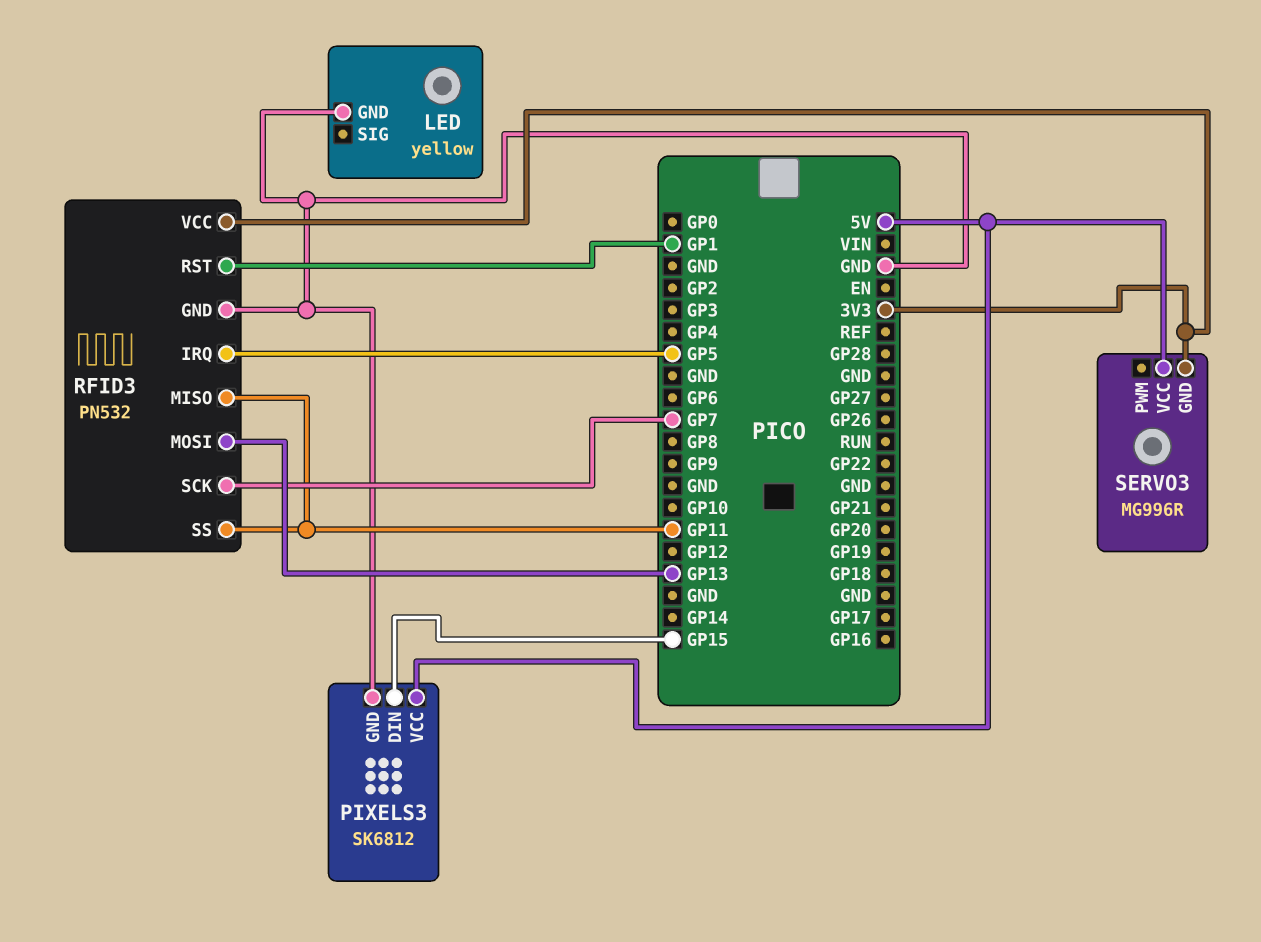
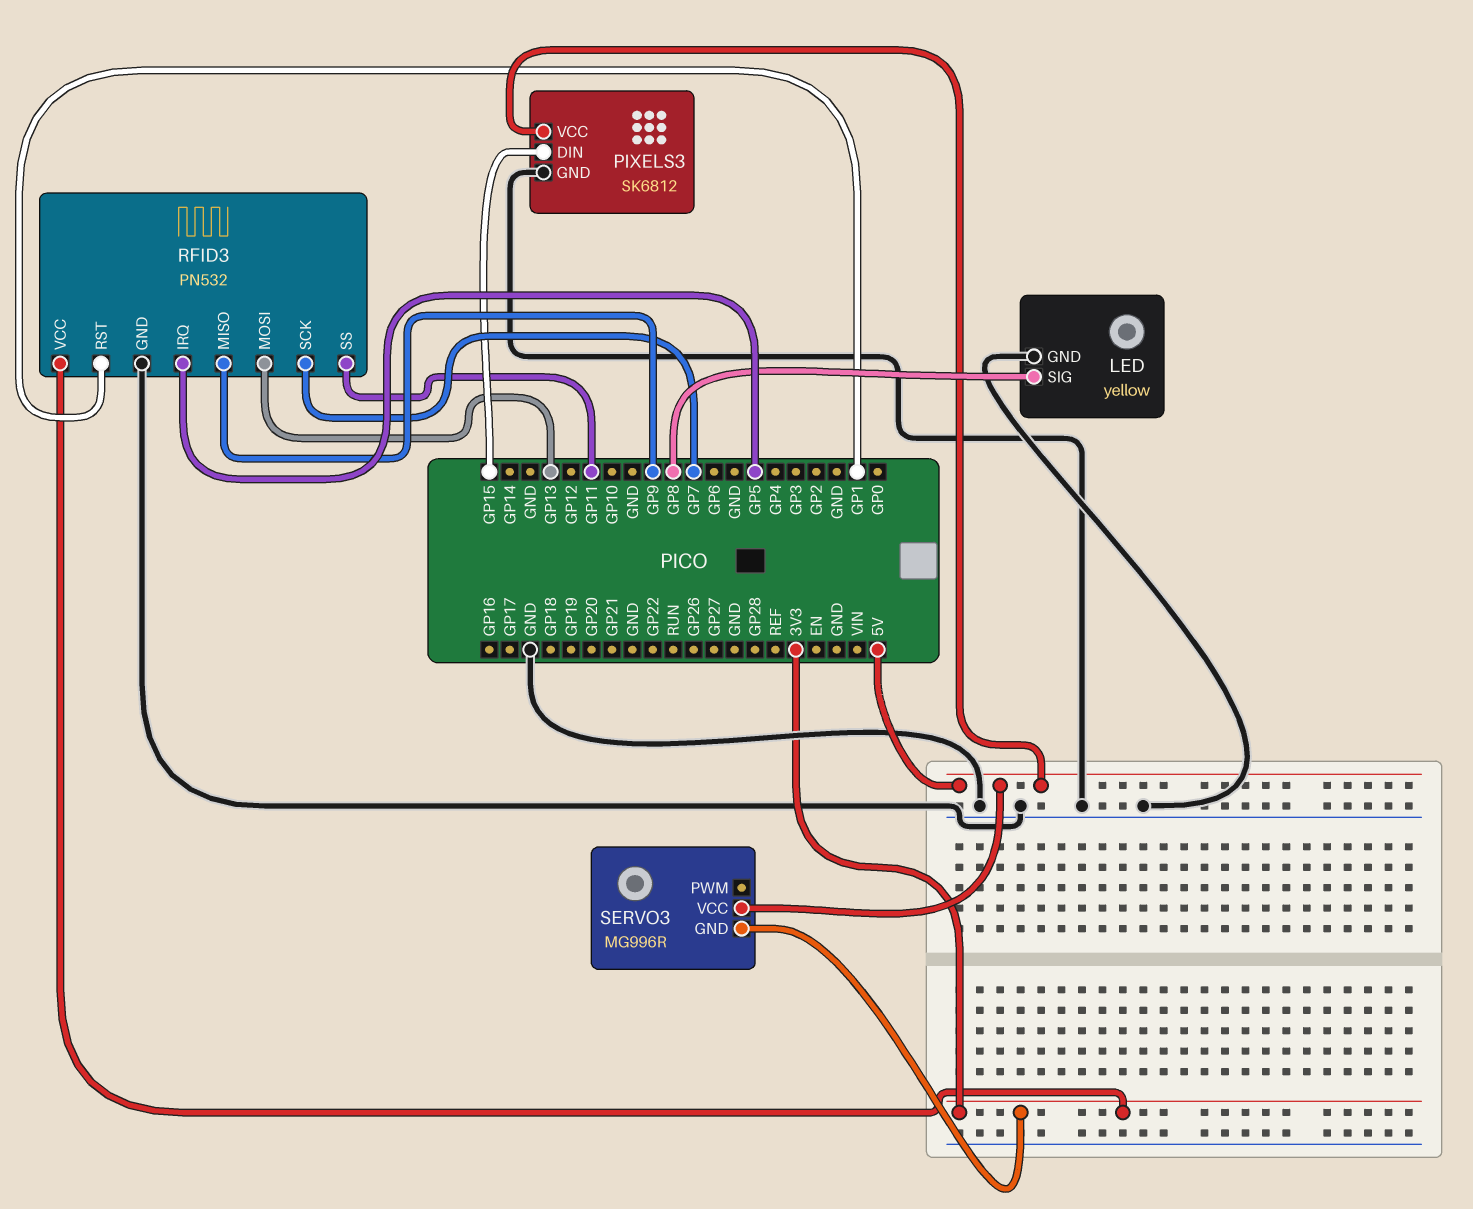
LED pin SIG: none -> GP8
RFID3 pin MISO: GP11 -> GP9

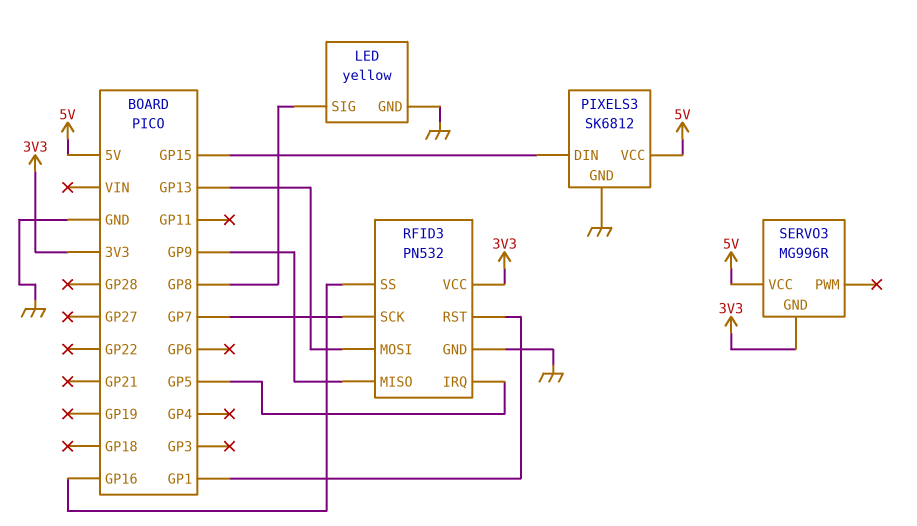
RFID3 pin SS: GP11 -> GP16

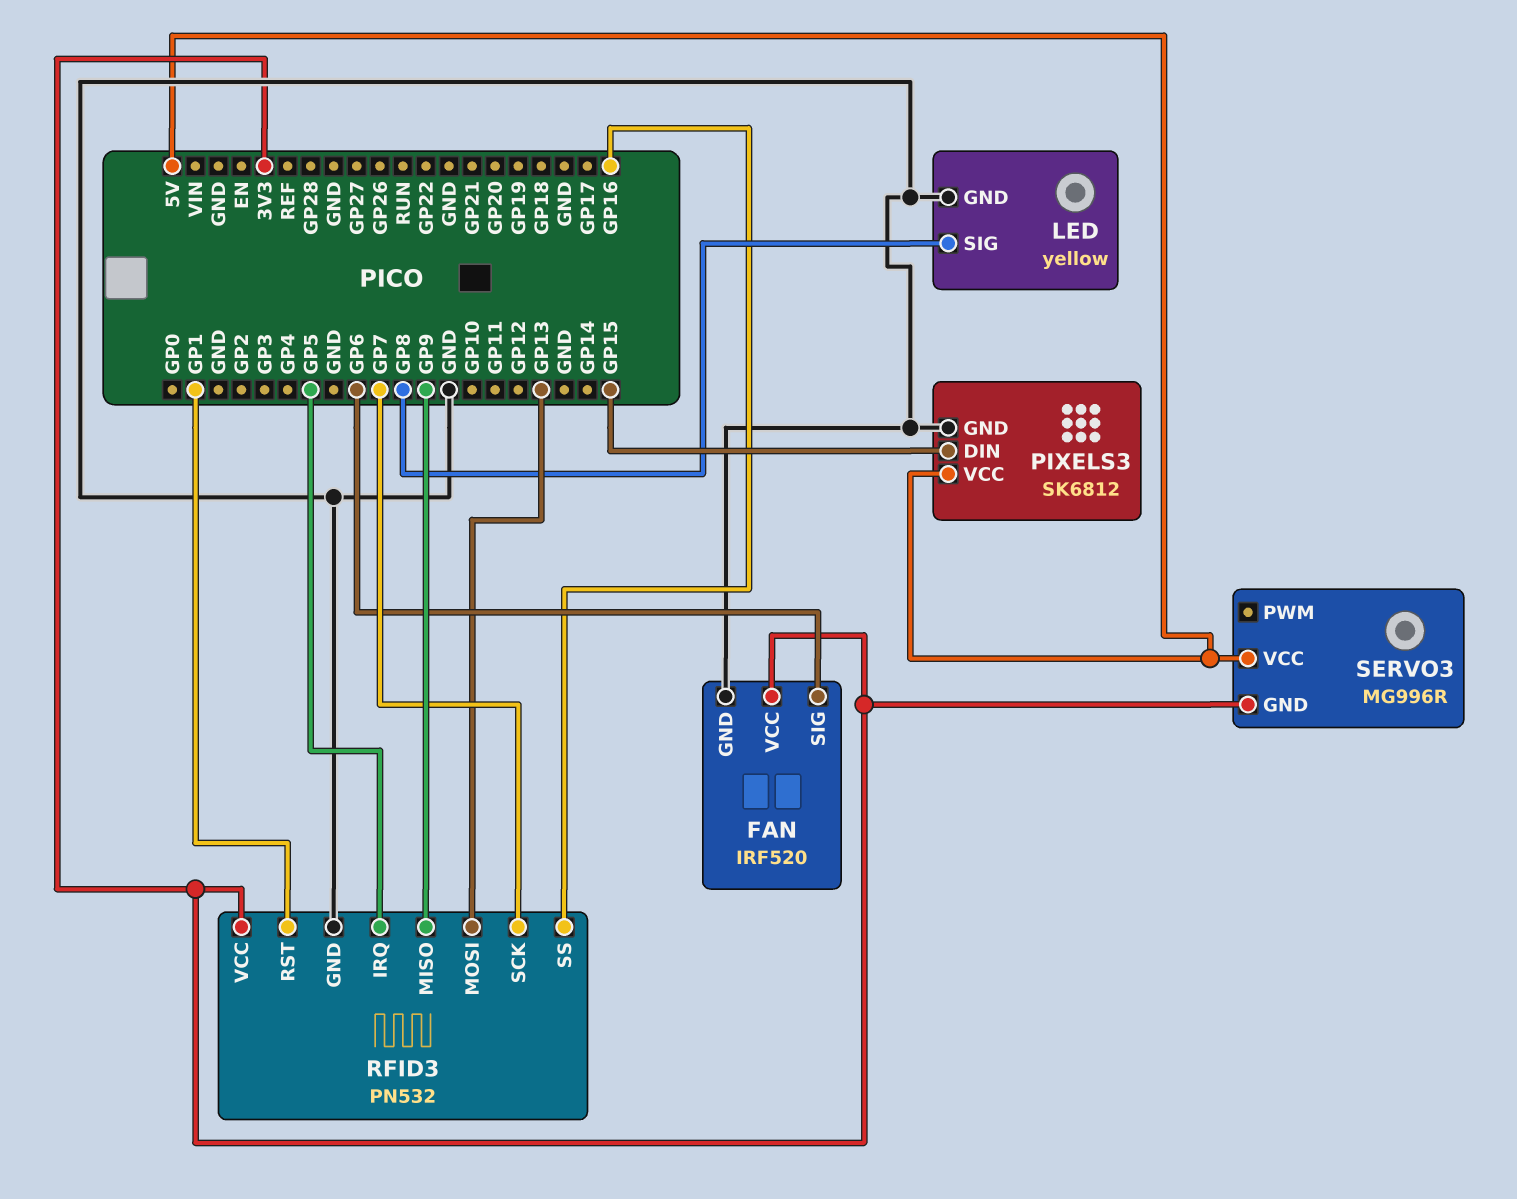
FAN: none -> IRF520
FAN pin GND: none -> GND
FAN pin SIG: none -> GP6
FAN pin VCC: none -> 3V3

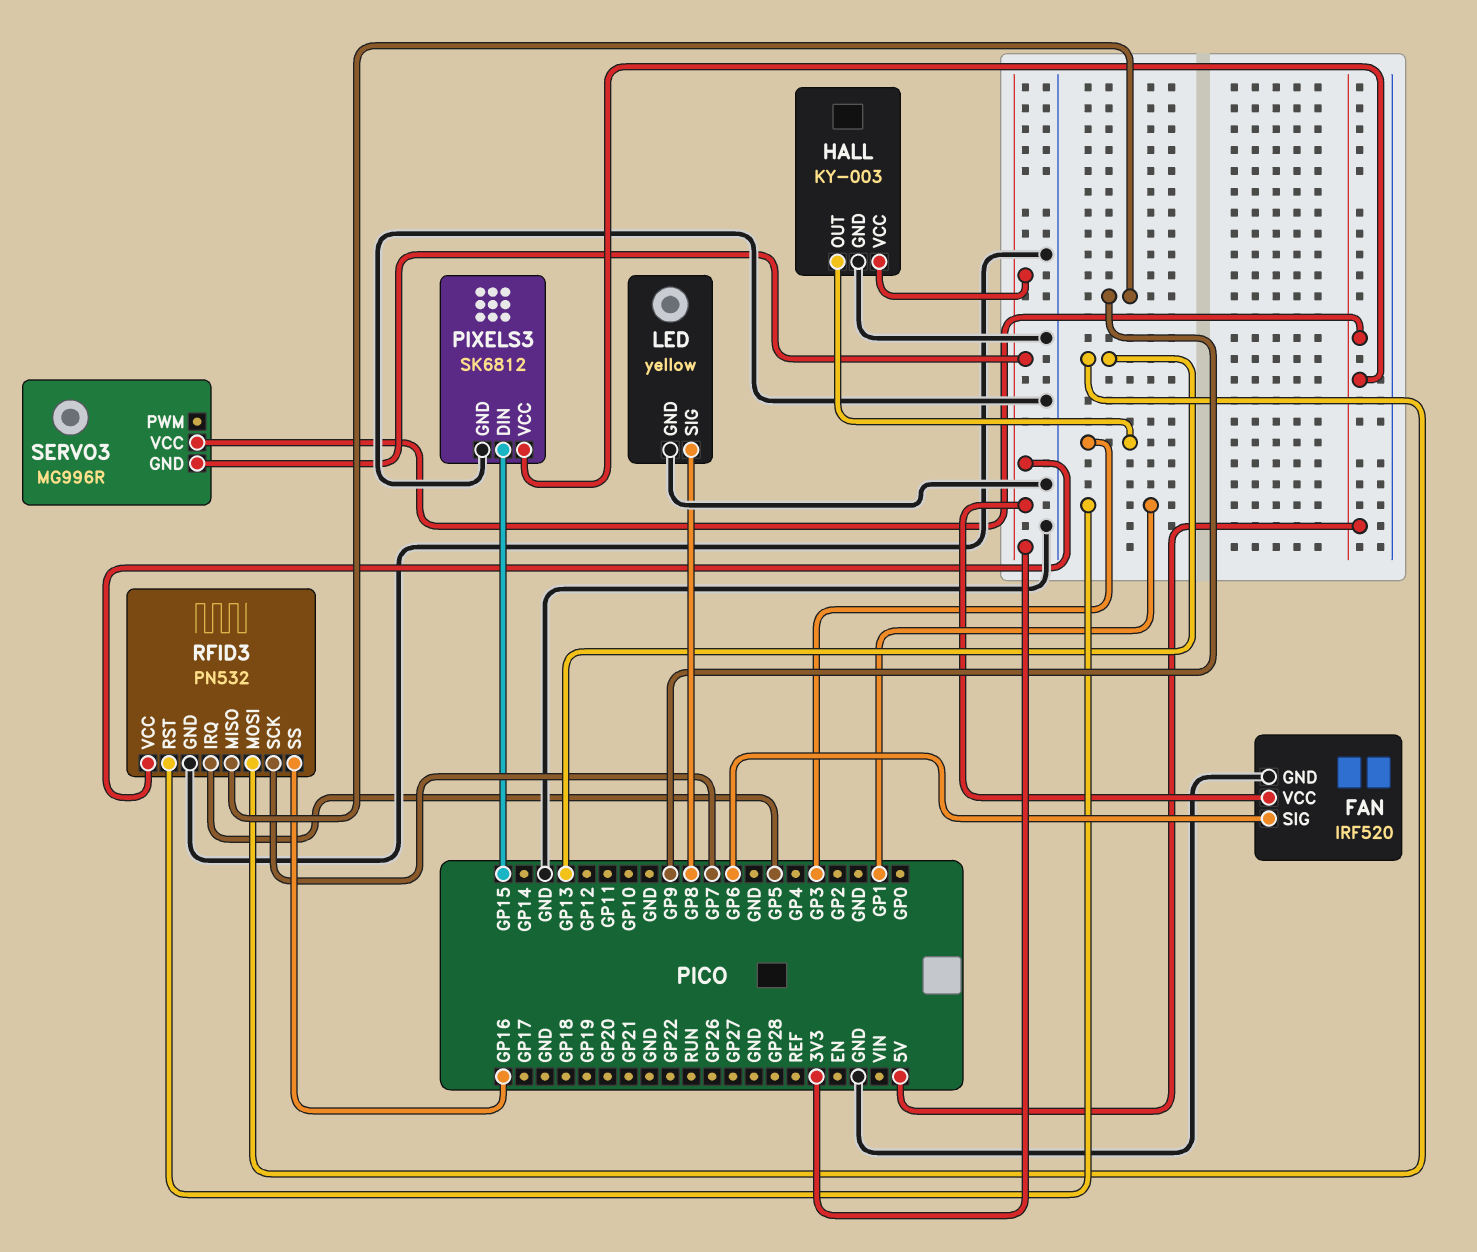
HALL: none -> KY-003
HALL pin GND: none -> GND
HALL pin OUT: none -> GP3
HALL pin VCC: none -> 3V3

